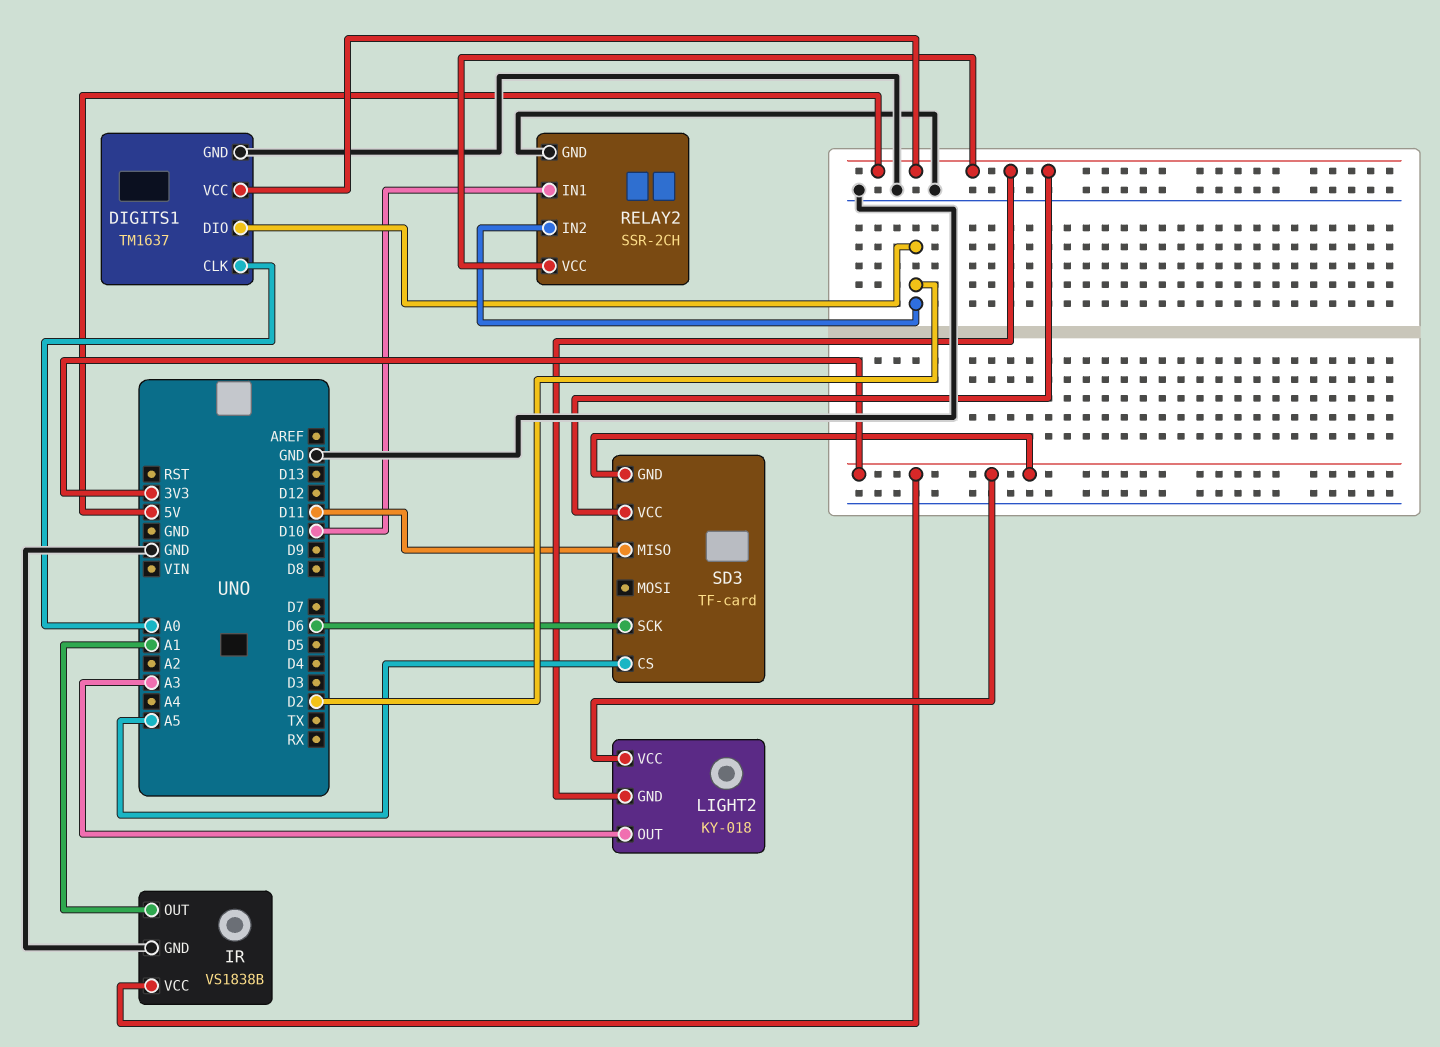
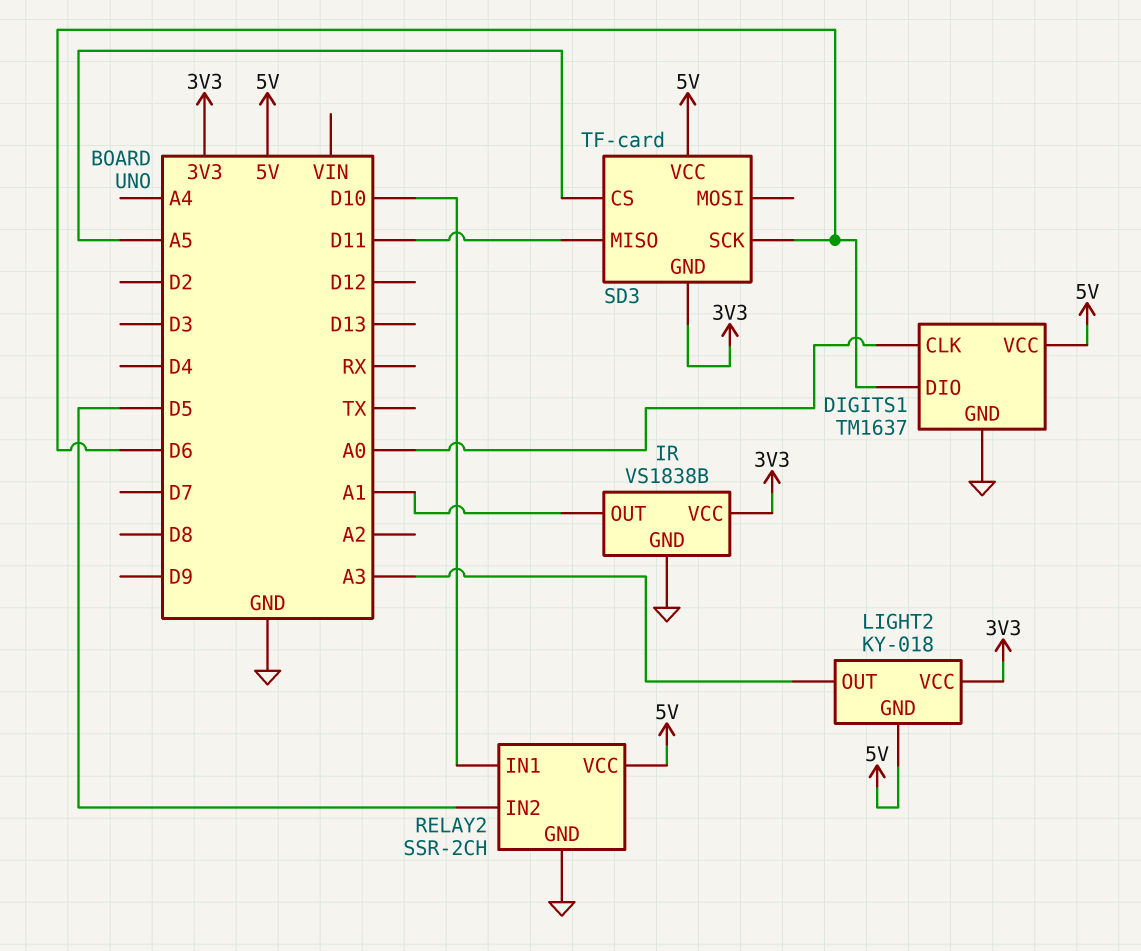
DIGITS1 pin DIO: D2 -> D6
RELAY2 pin IN2: D2 -> D5

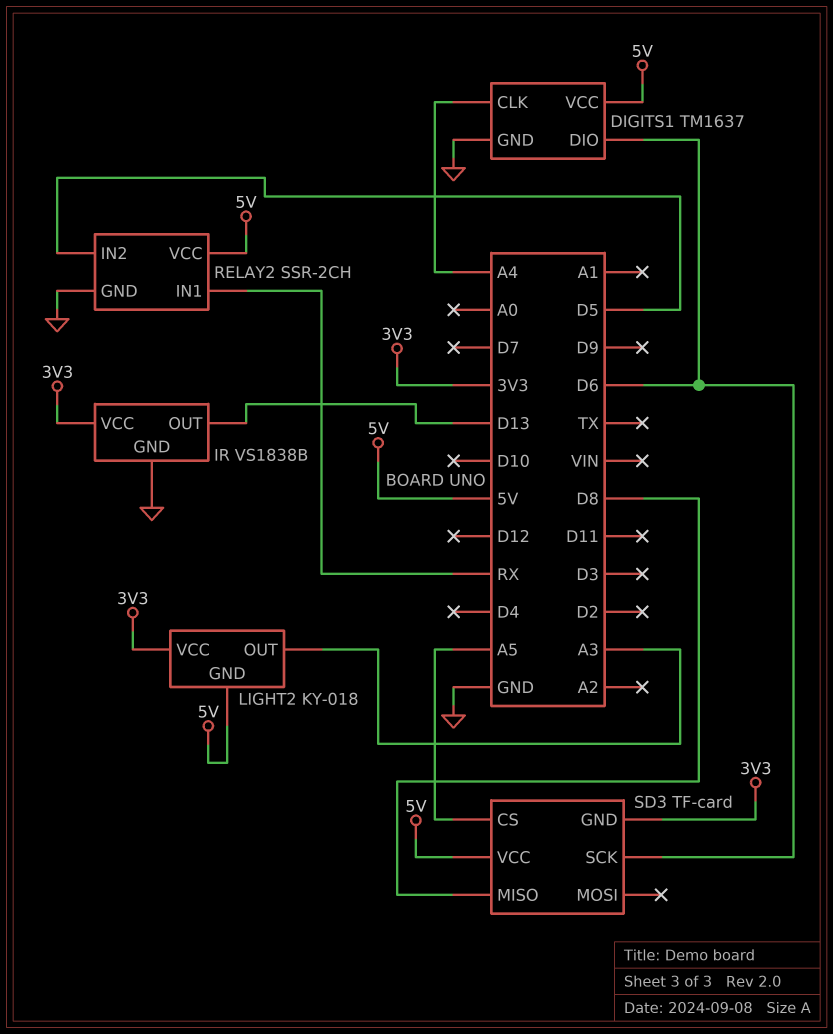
DIGITS1 pin CLK: A0 -> A4
IR pin OUT: A1 -> D13
RELAY2 pin IN1: D10 -> RX
SD3 pin MISO: D11 -> D8

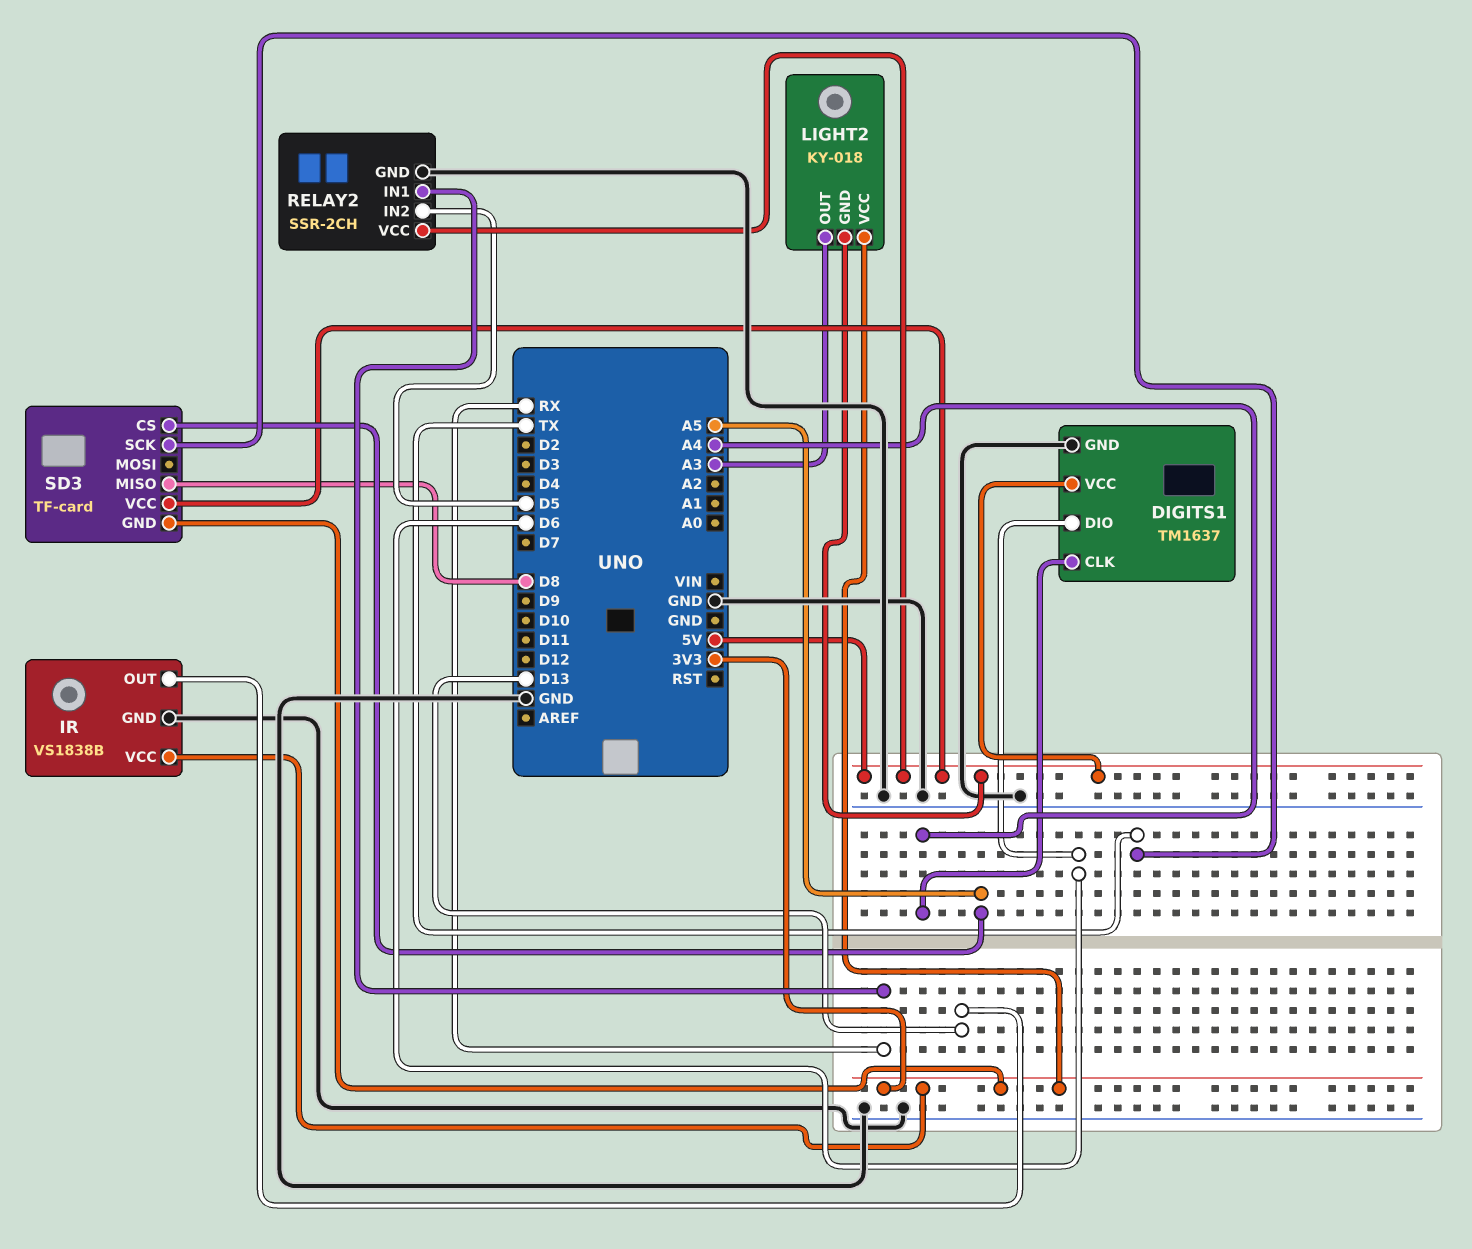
SD3 pin SCK: D6 -> TX

